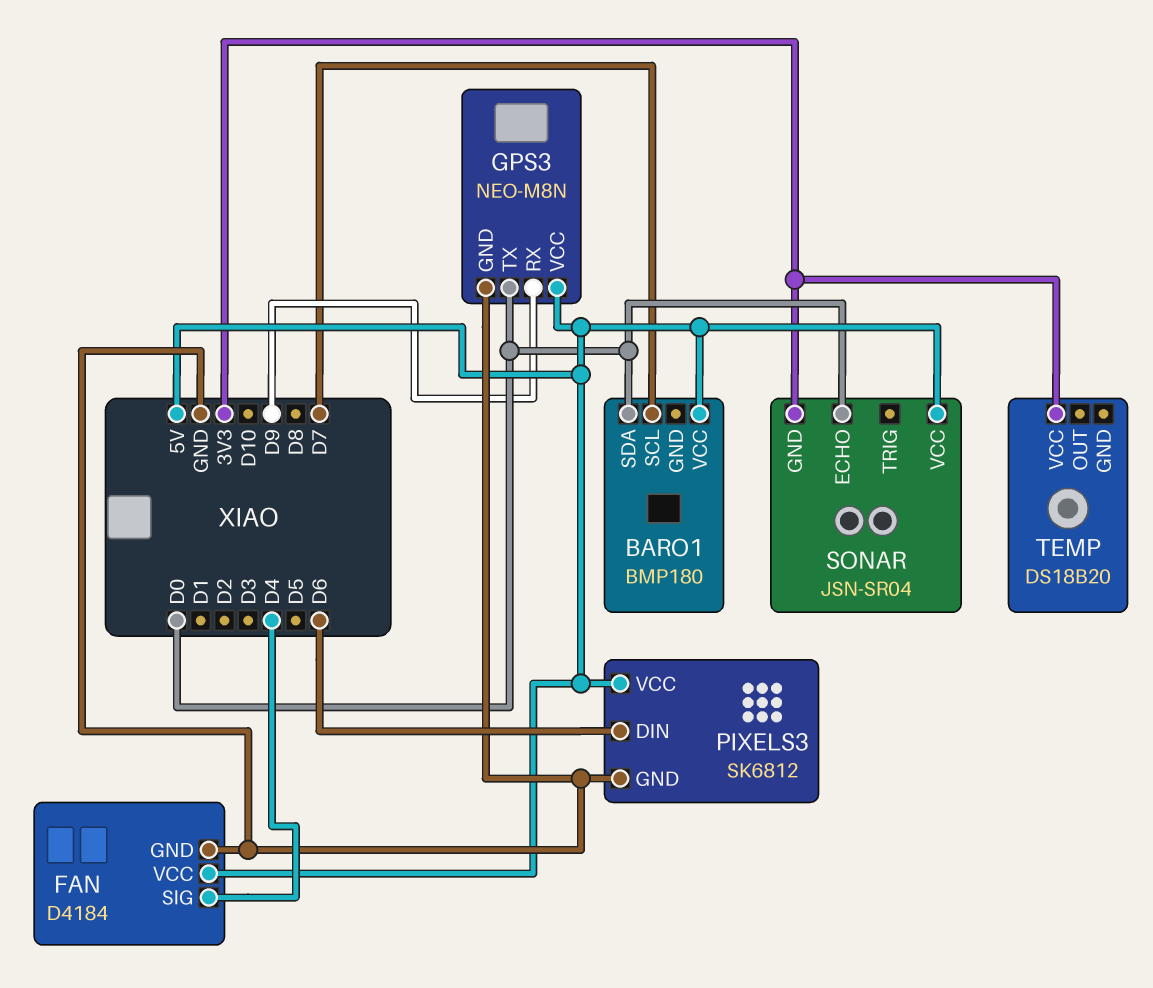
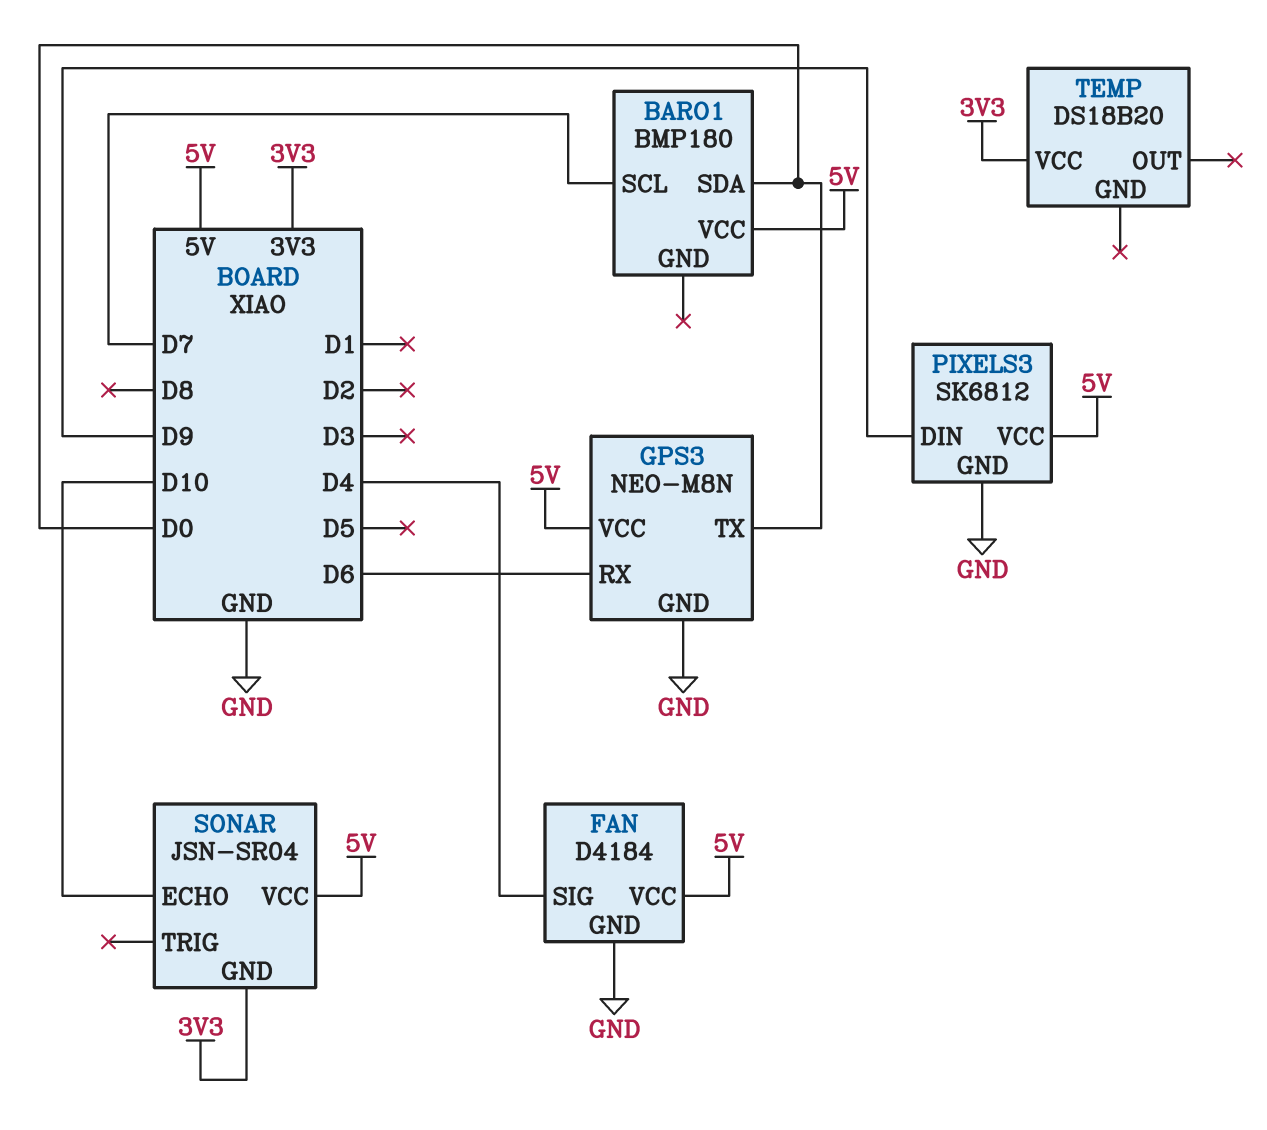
GPS3 pin RX: D9 -> D6
PIXELS3 pin DIN: D6 -> D9
SONAR pin ECHO: D0 -> D10

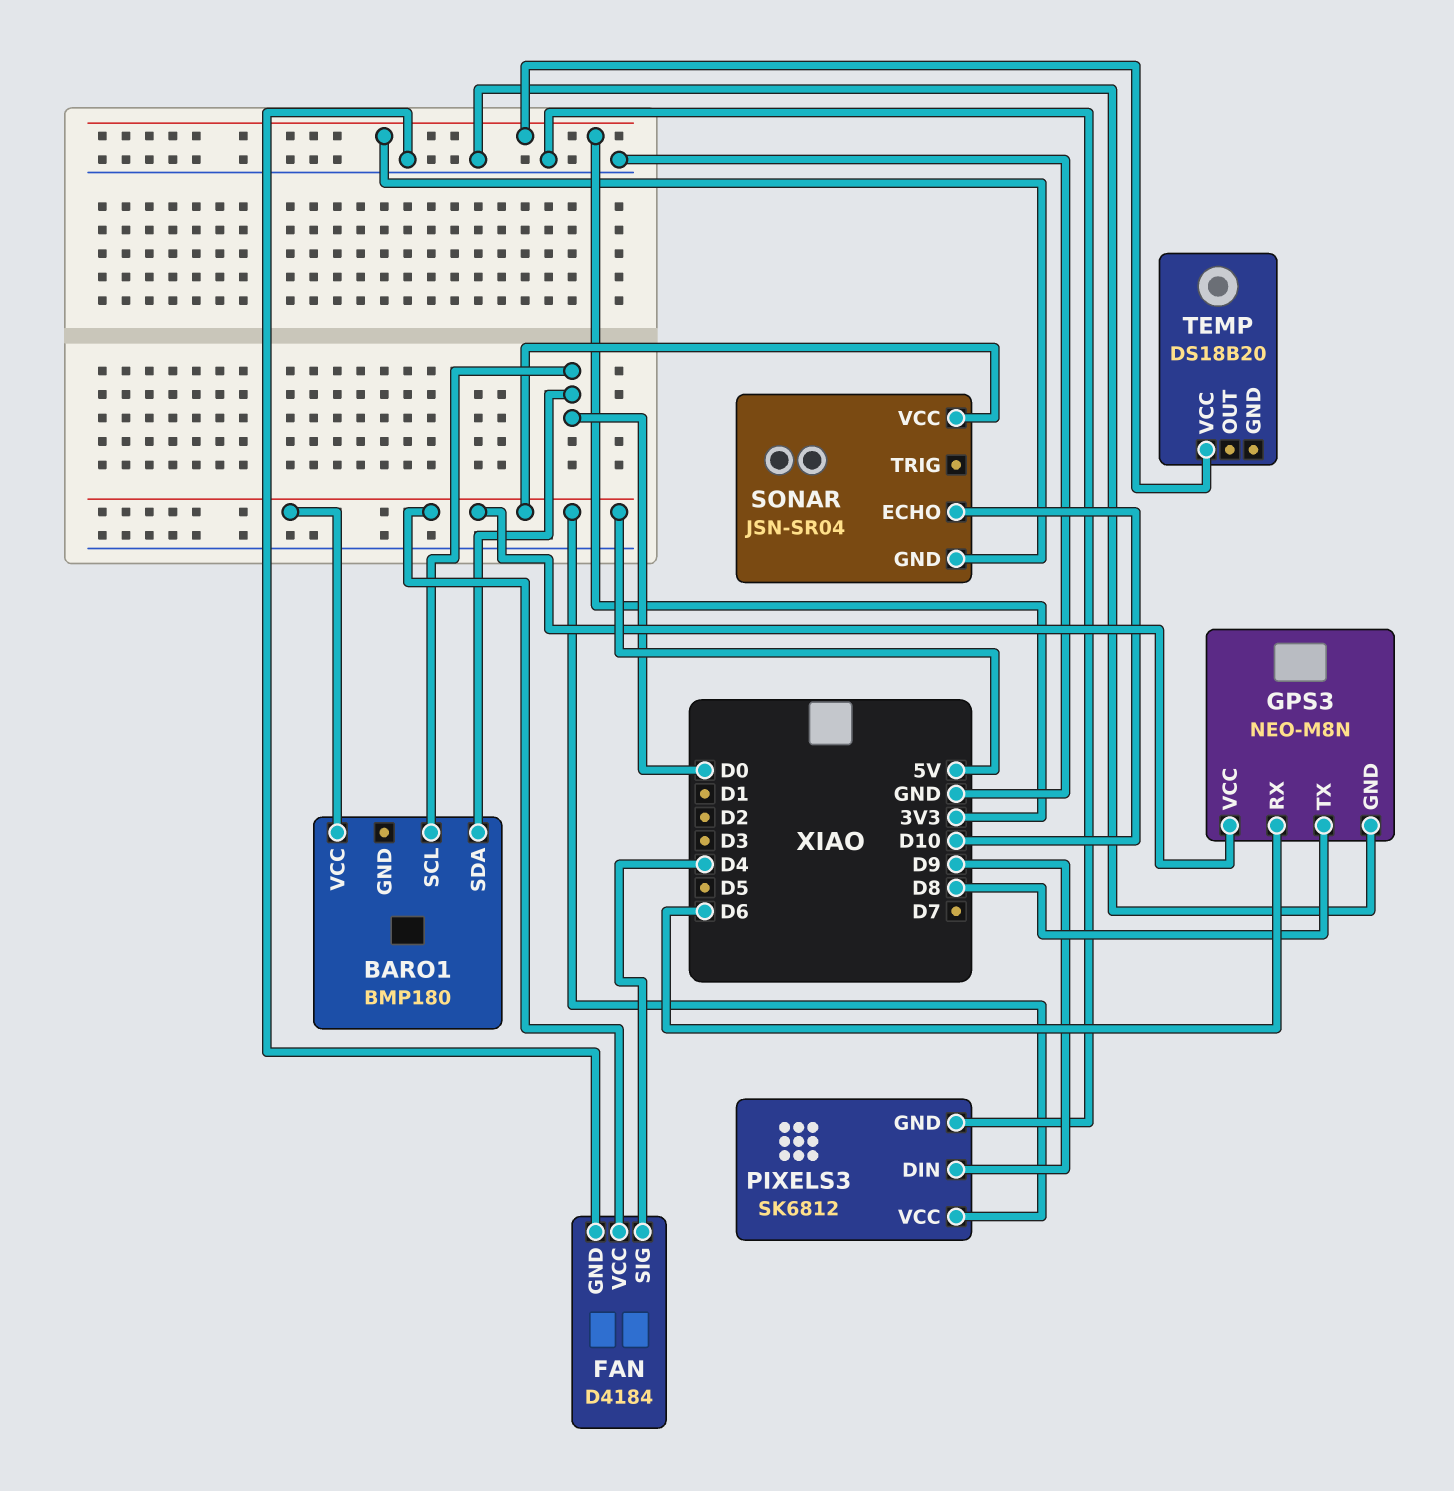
BARO1 pin SCL: D7 -> D0
GPS3 pin TX: D0 -> D8

